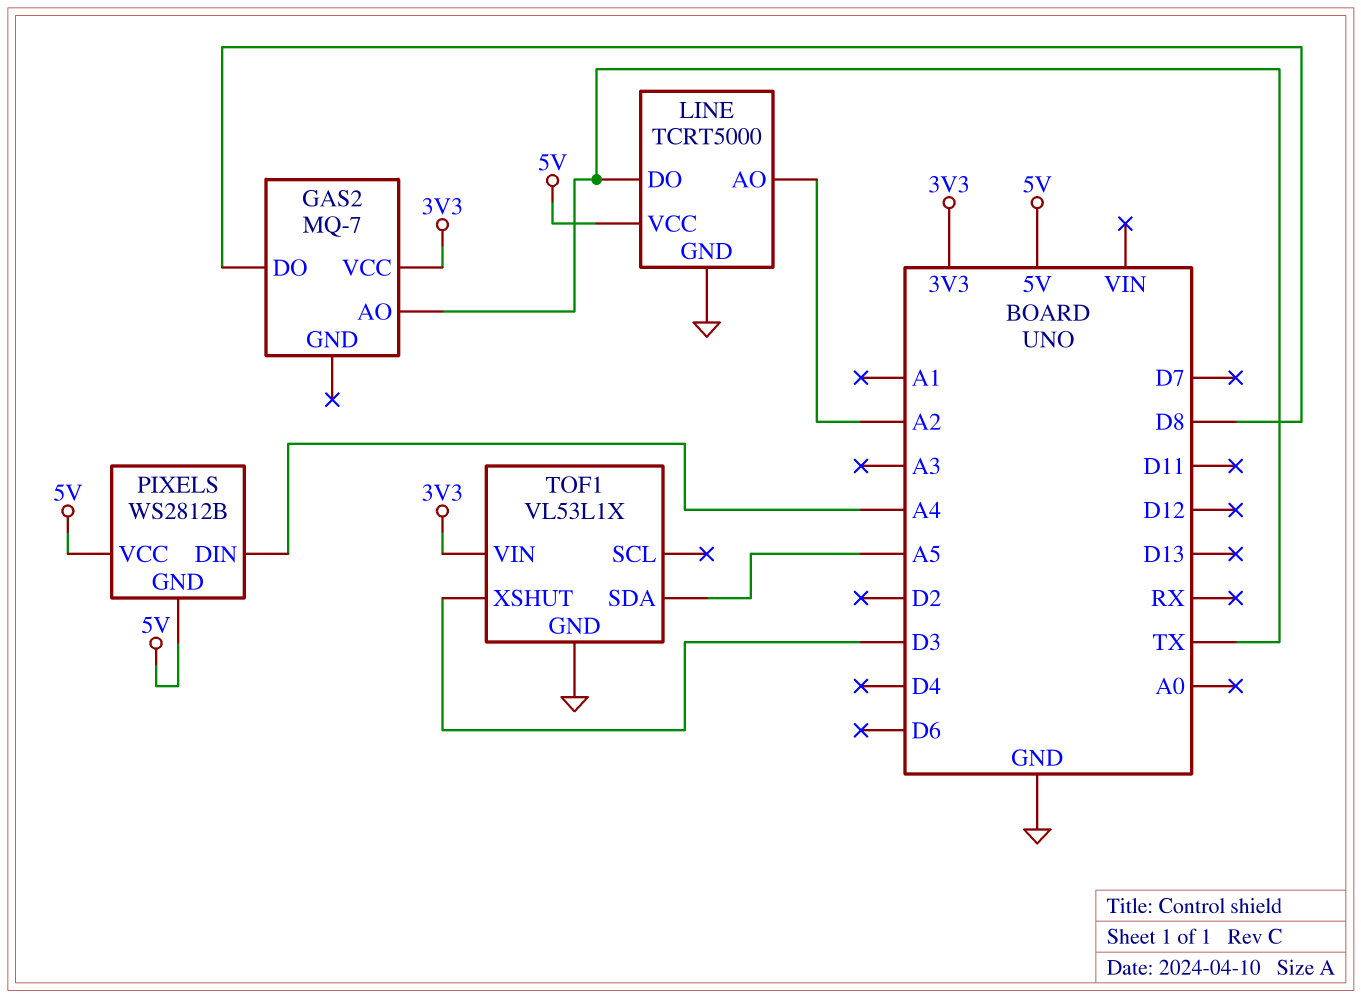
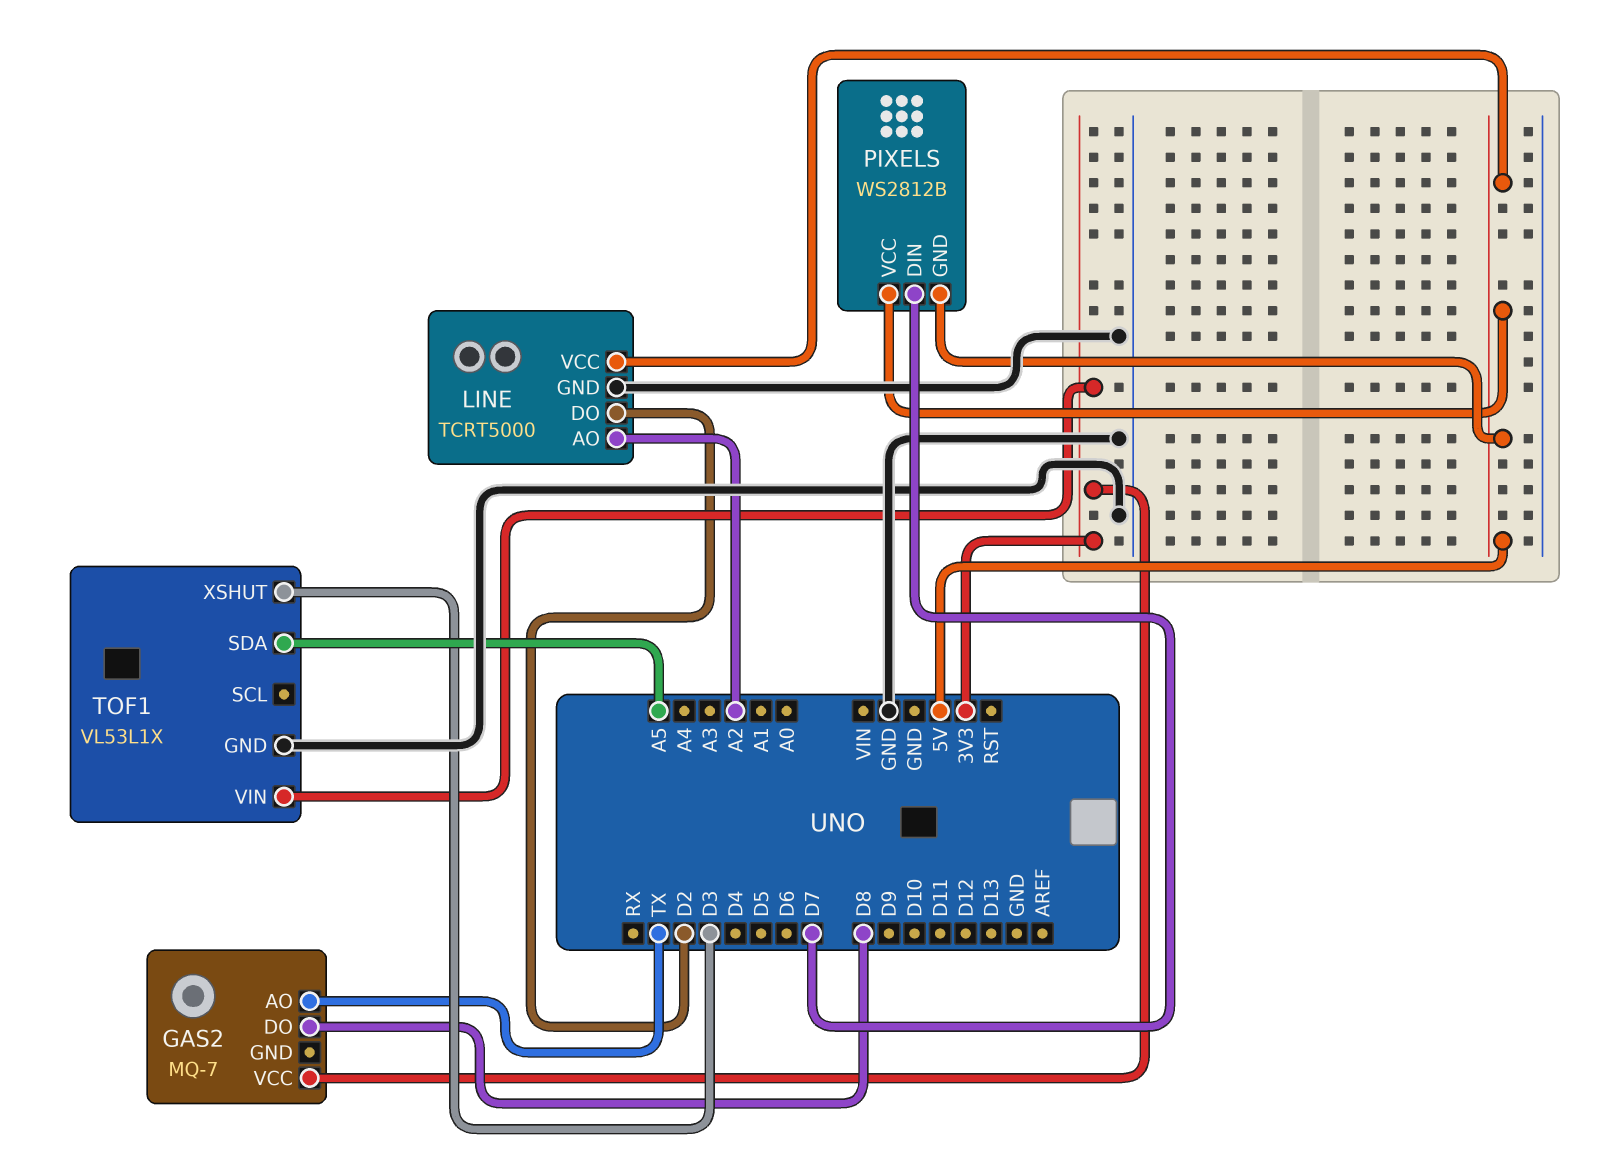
LINE pin DO: TX -> D2
PIXELS pin DIN: A4 -> D7

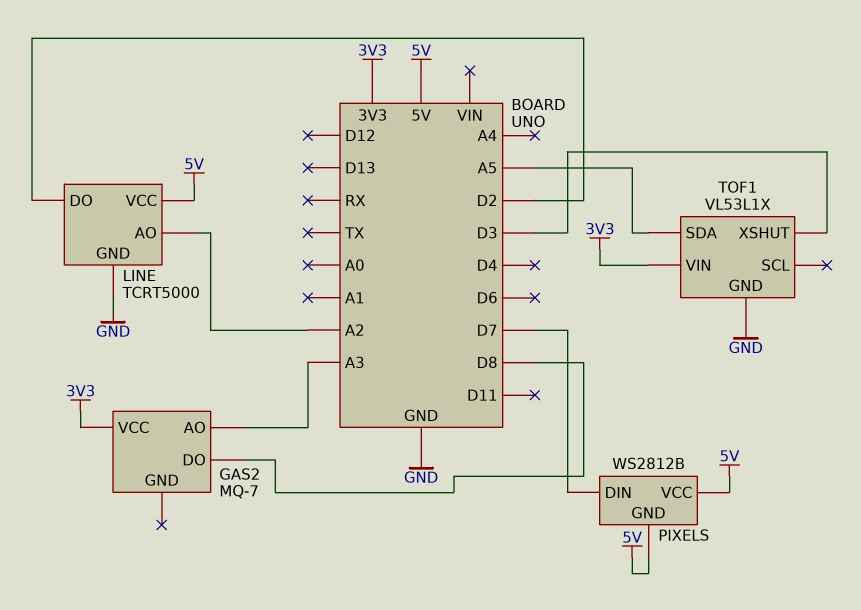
GAS2 pin AO: TX -> A3

